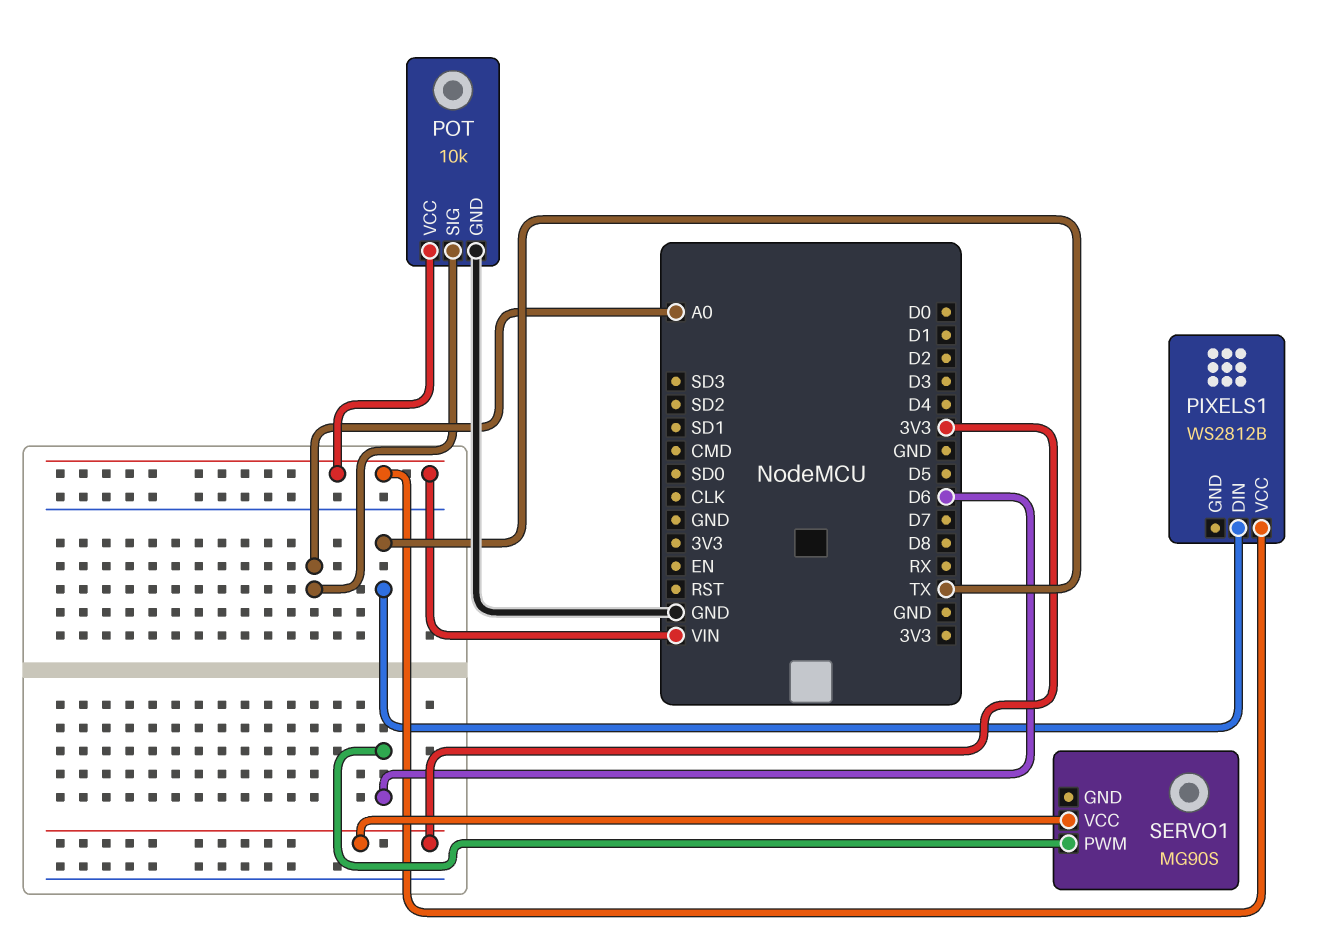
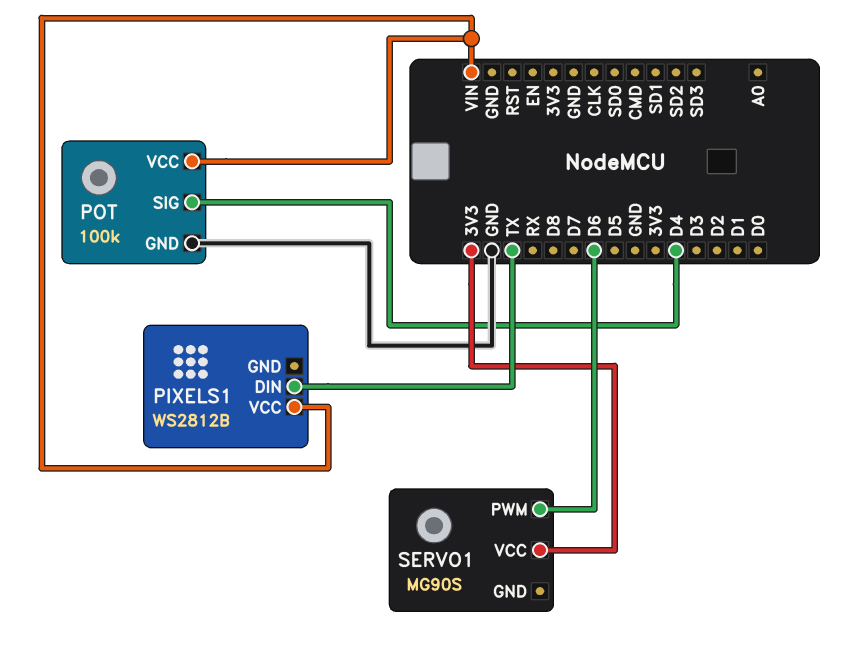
POT: 10k -> 100k
POT pin SIG: A0 -> D4

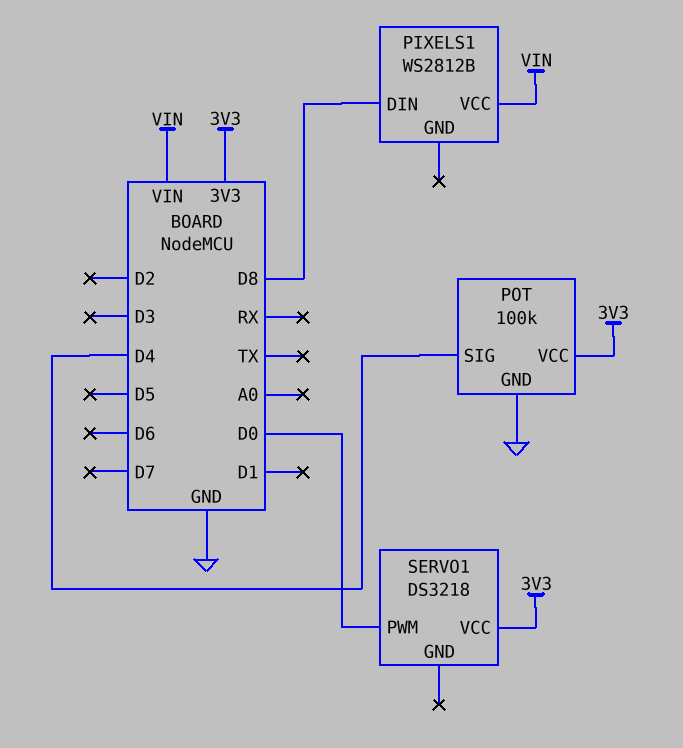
PIXELS1 pin DIN: TX -> D8
POT pin VCC: VIN -> 3V3
SERVO1: MG90S -> DS3218
SERVO1 pin PWM: D6 -> D0

